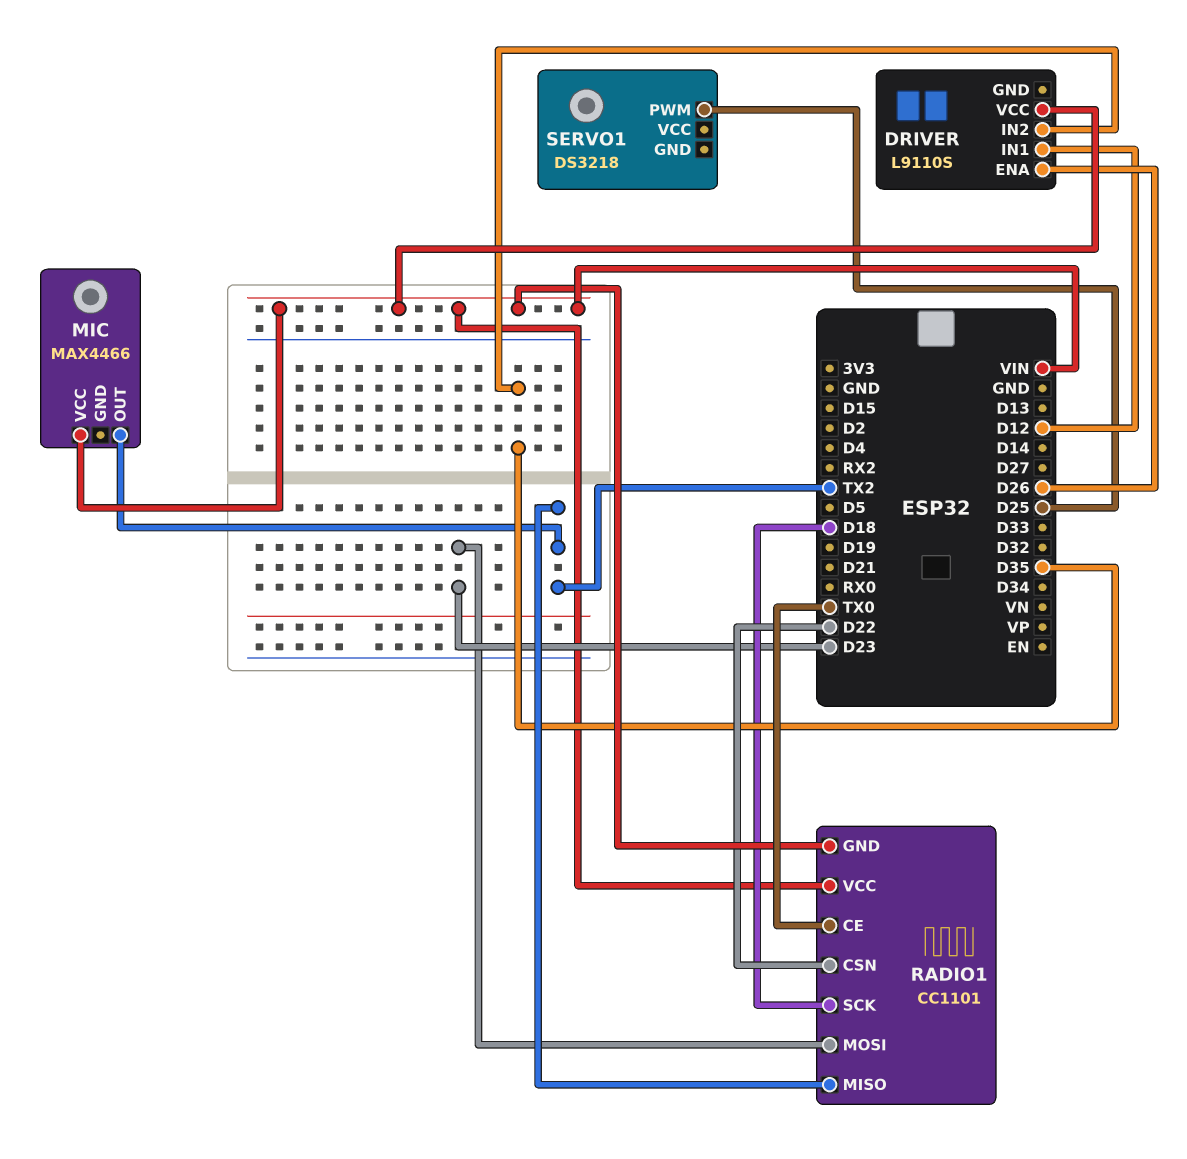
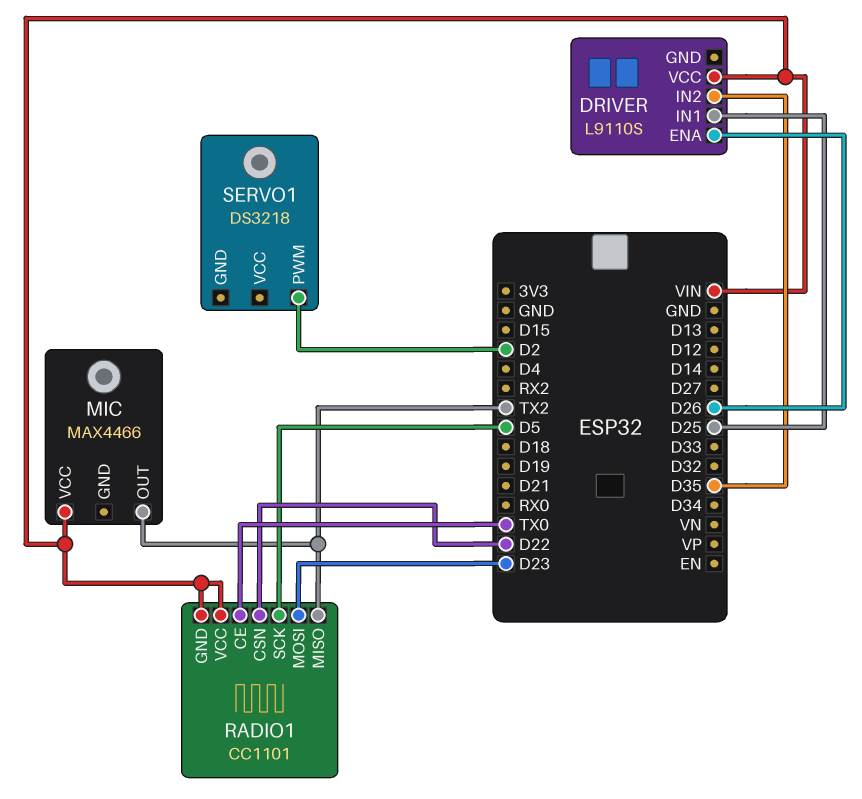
DRIVER pin IN1: D12 -> D25
RADIO1 pin SCK: D18 -> D5
SERVO1 pin PWM: D25 -> D2

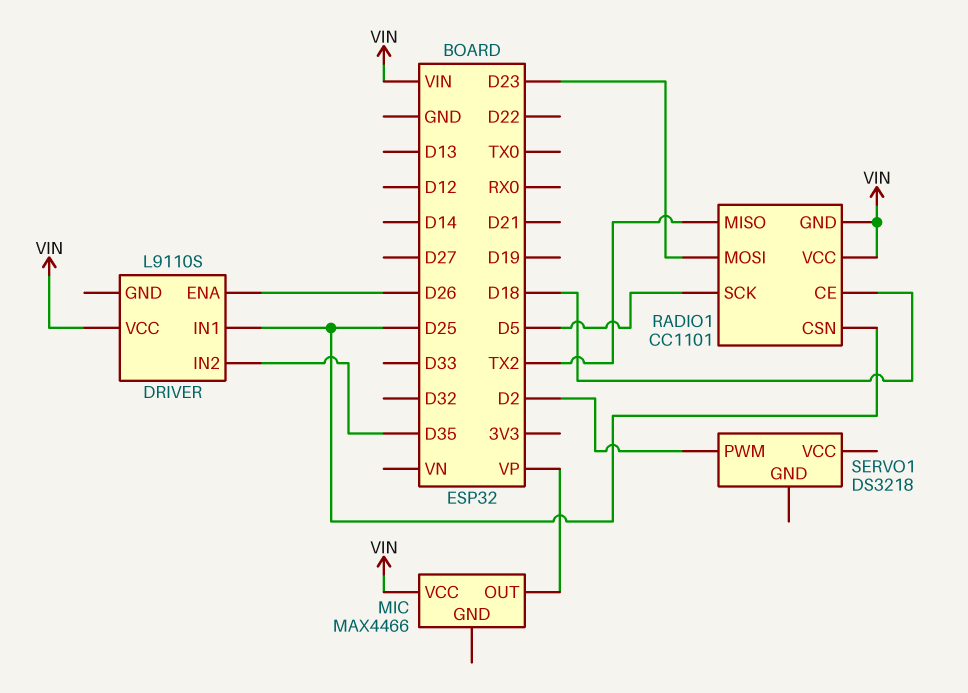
MIC pin OUT: TX2 -> VP
RADIO1 pin CE: TX0 -> D18
RADIO1 pin CSN: D22 -> D25

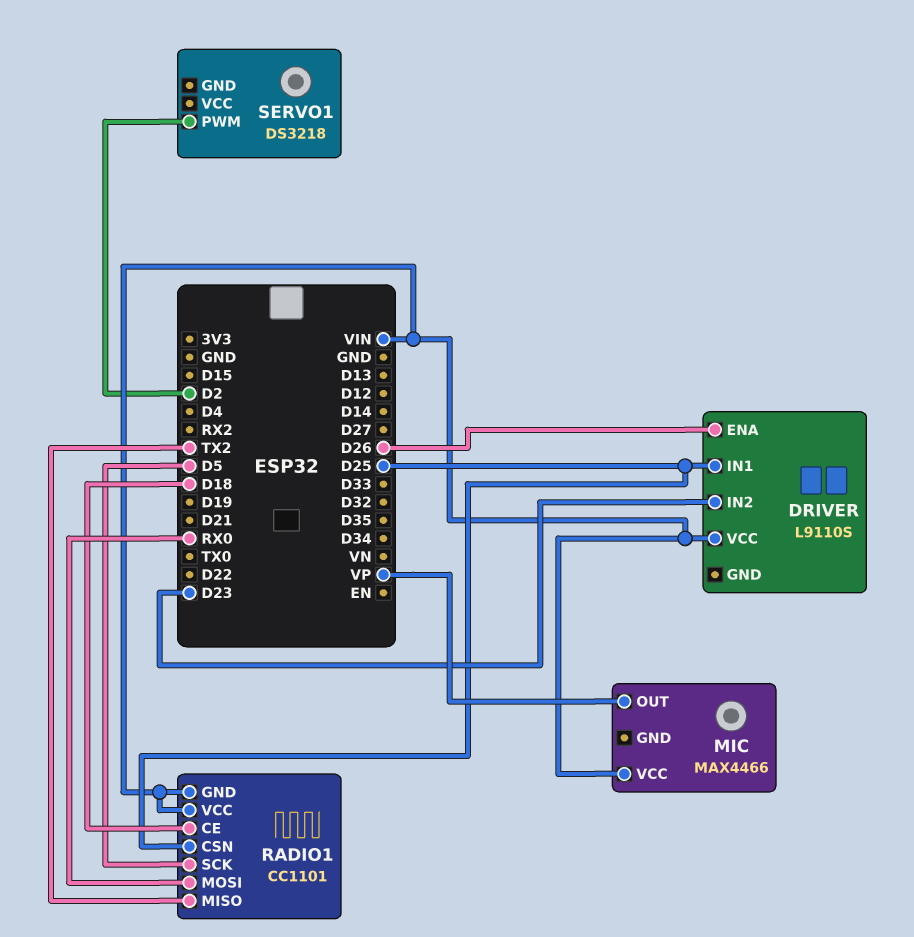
DRIVER pin IN2: D35 -> D23
RADIO1 pin MOSI: D23 -> RX0

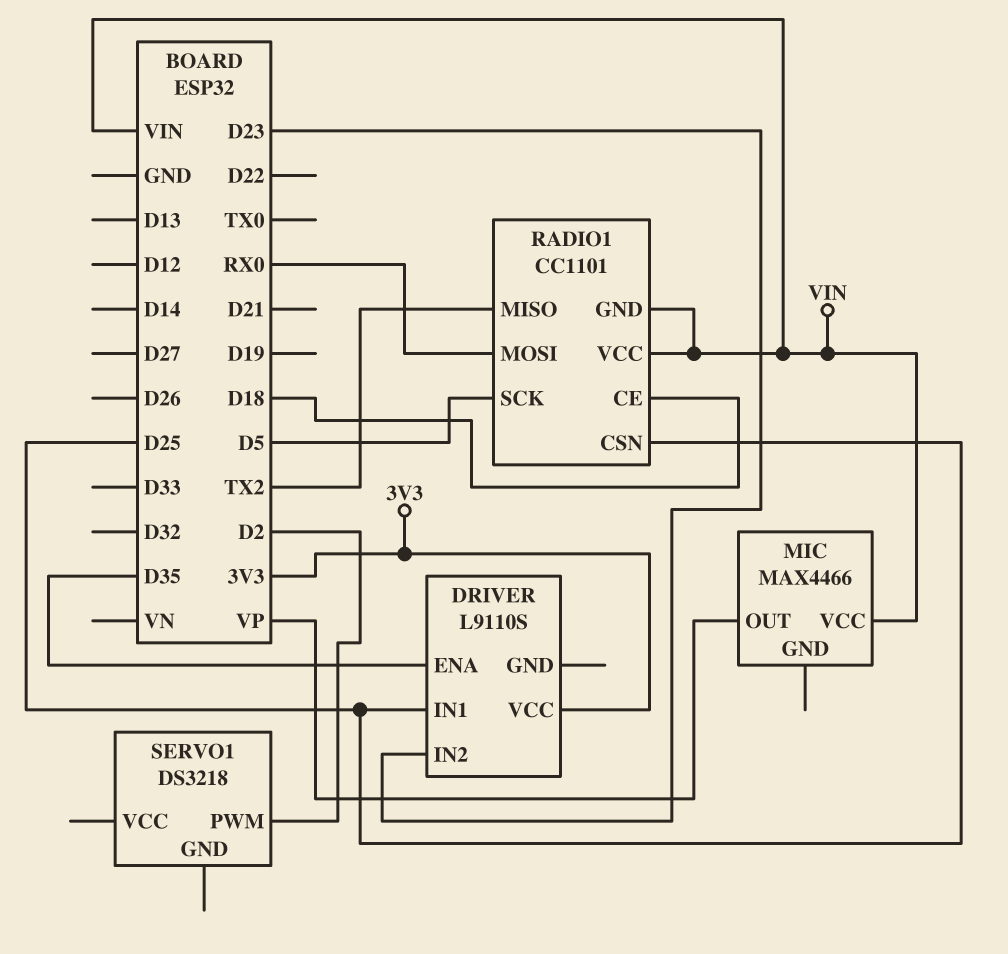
DRIVER pin ENA: D26 -> D35
DRIVER pin VCC: VIN -> 3V3

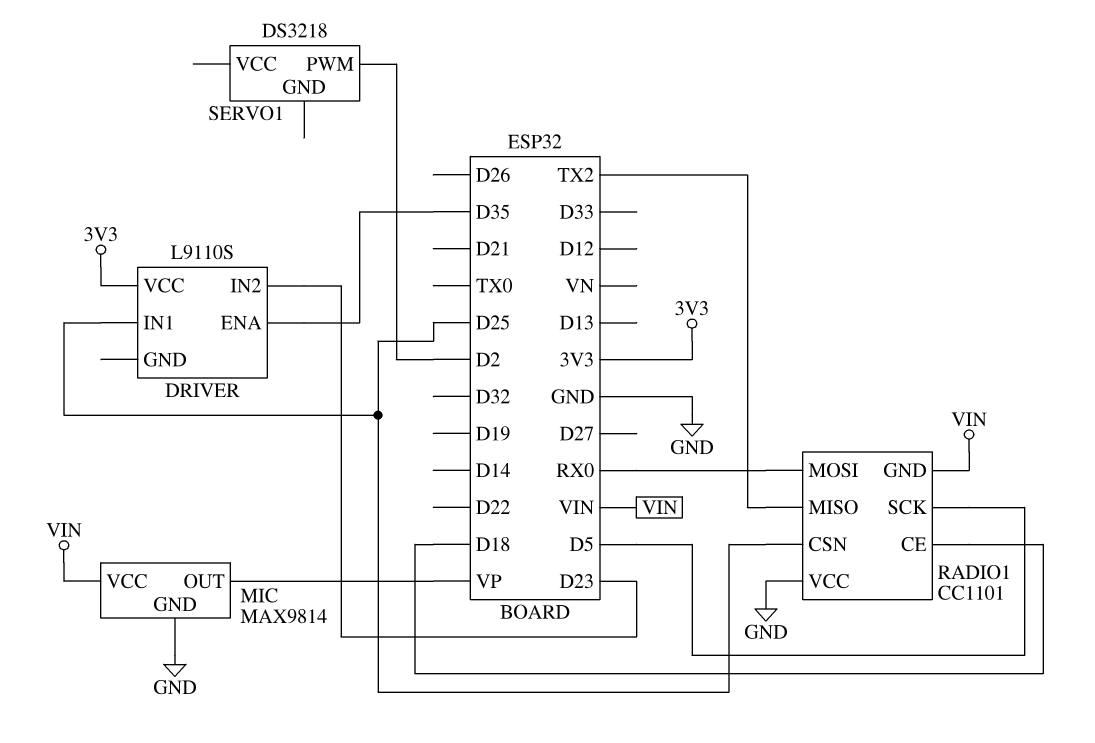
MIC: MAX4466 -> MAX9814
MIC pin GND: none -> GND
RADIO1 pin VCC: VIN -> GND

